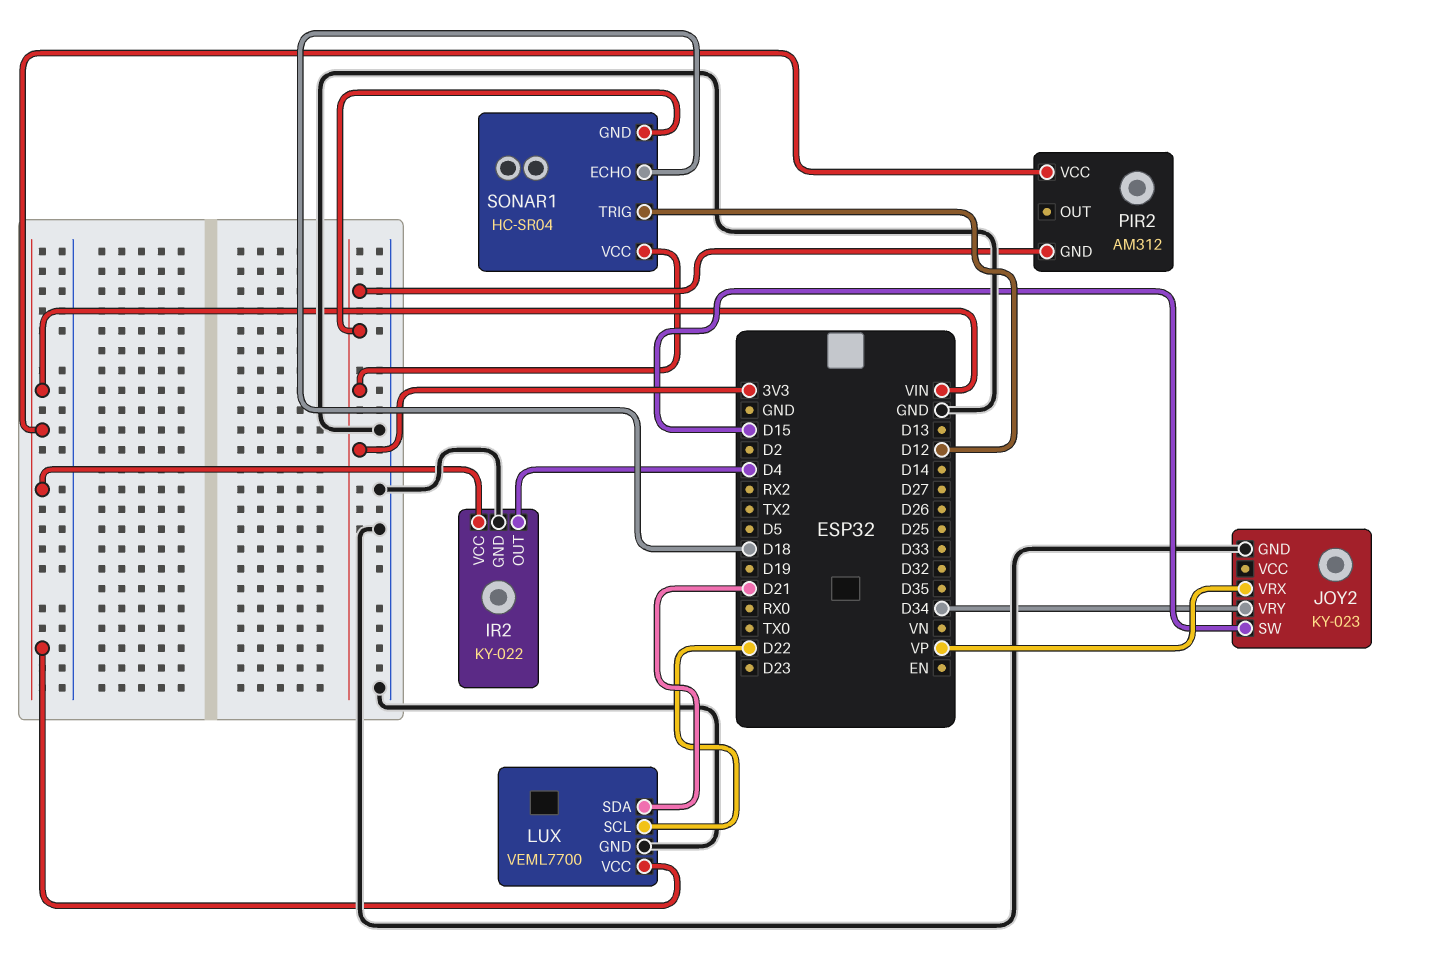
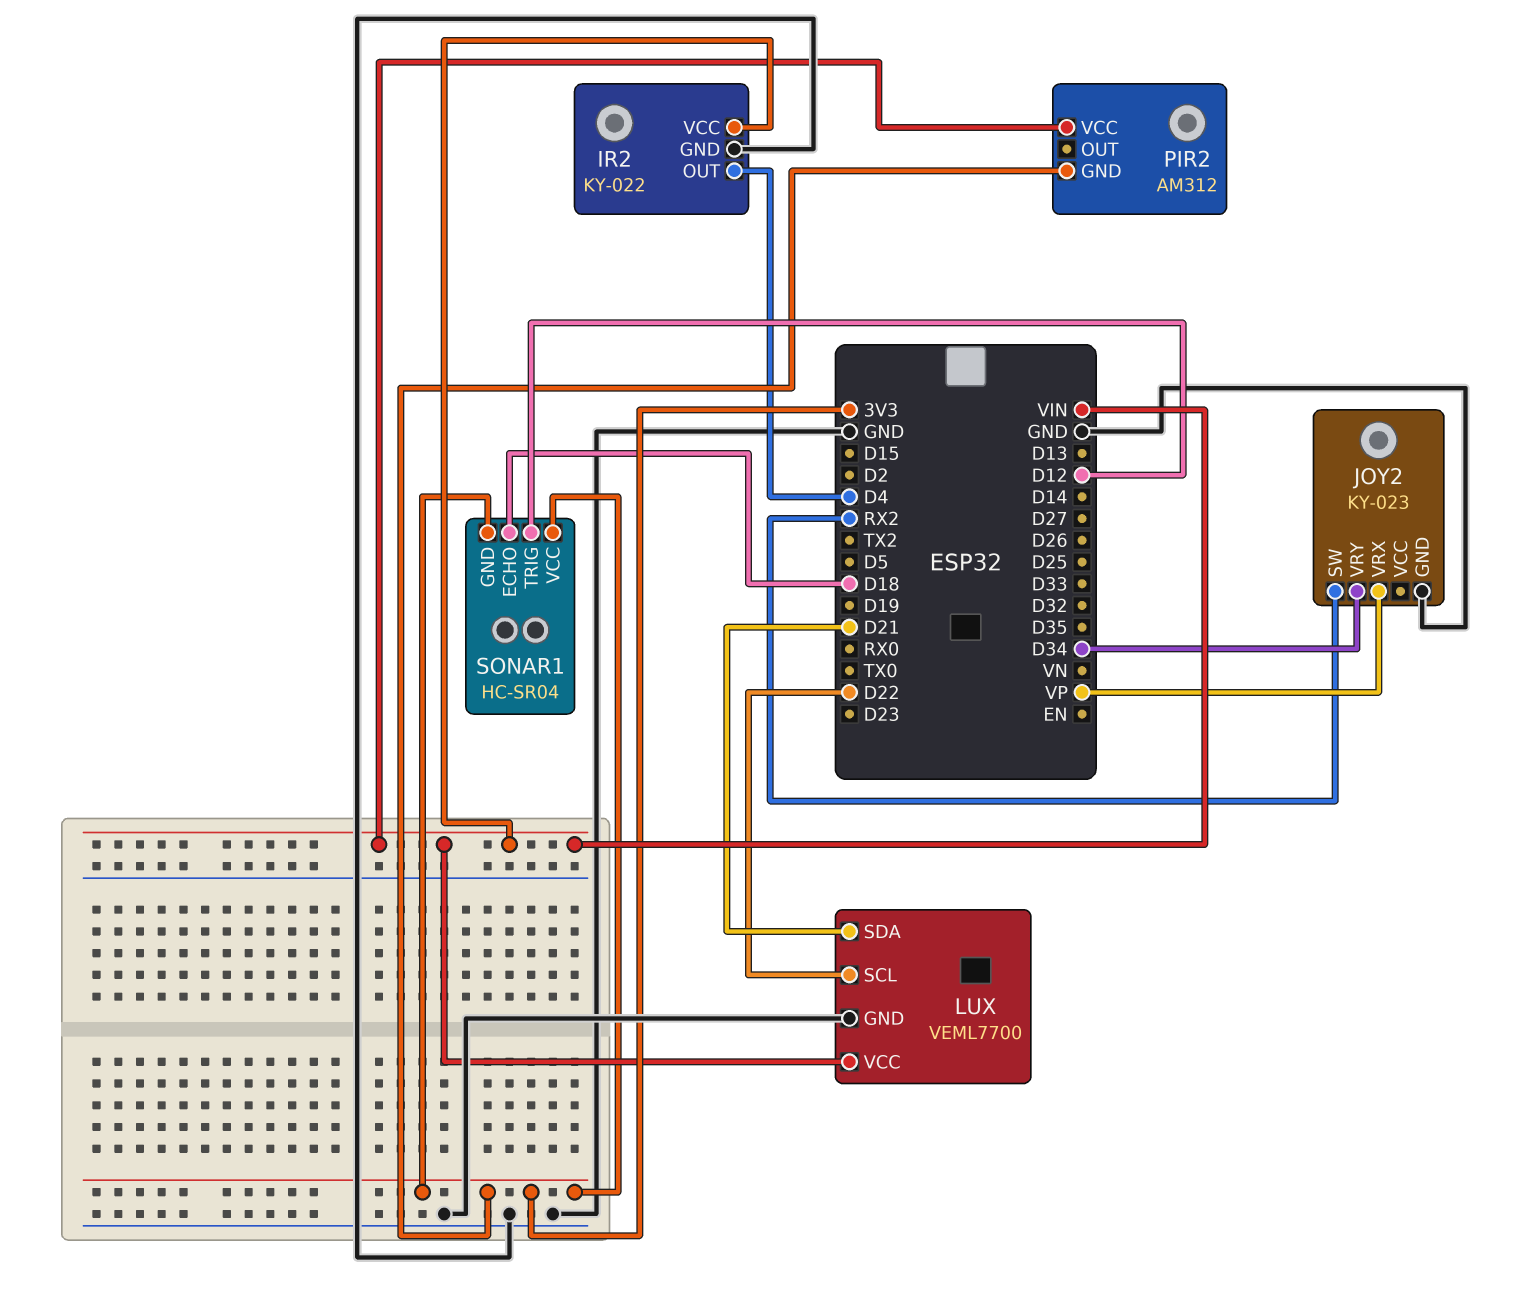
JOY2 pin SW: D15 -> RX2

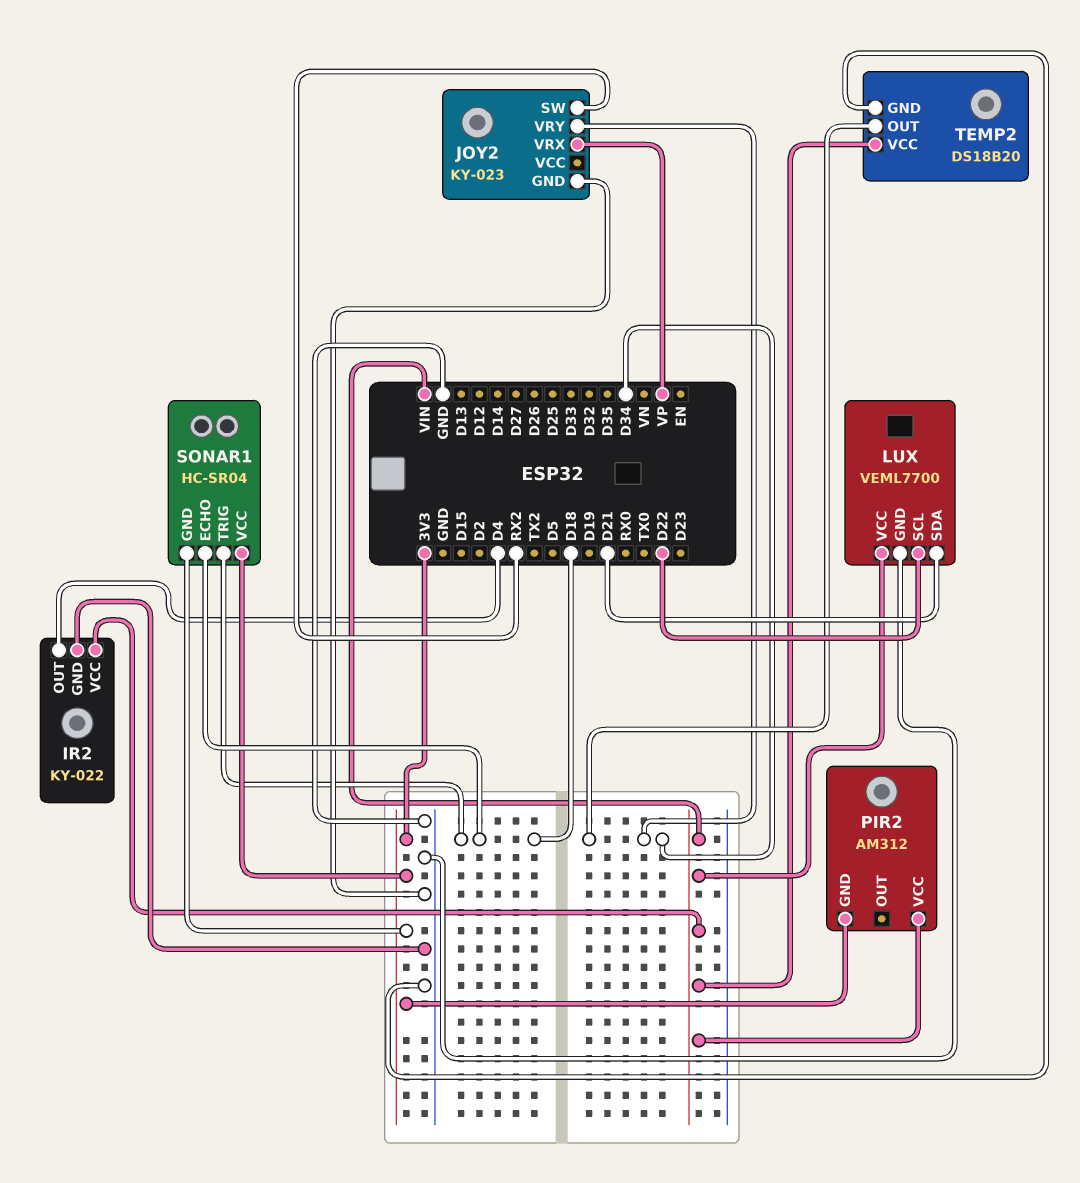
SONAR1 pin TRIG: D12 -> D18
TEMP2: none -> DS18B20
TEMP2 pin GND: none -> GND
TEMP2 pin OUT: none -> D34
TEMP2 pin VCC: none -> VIN

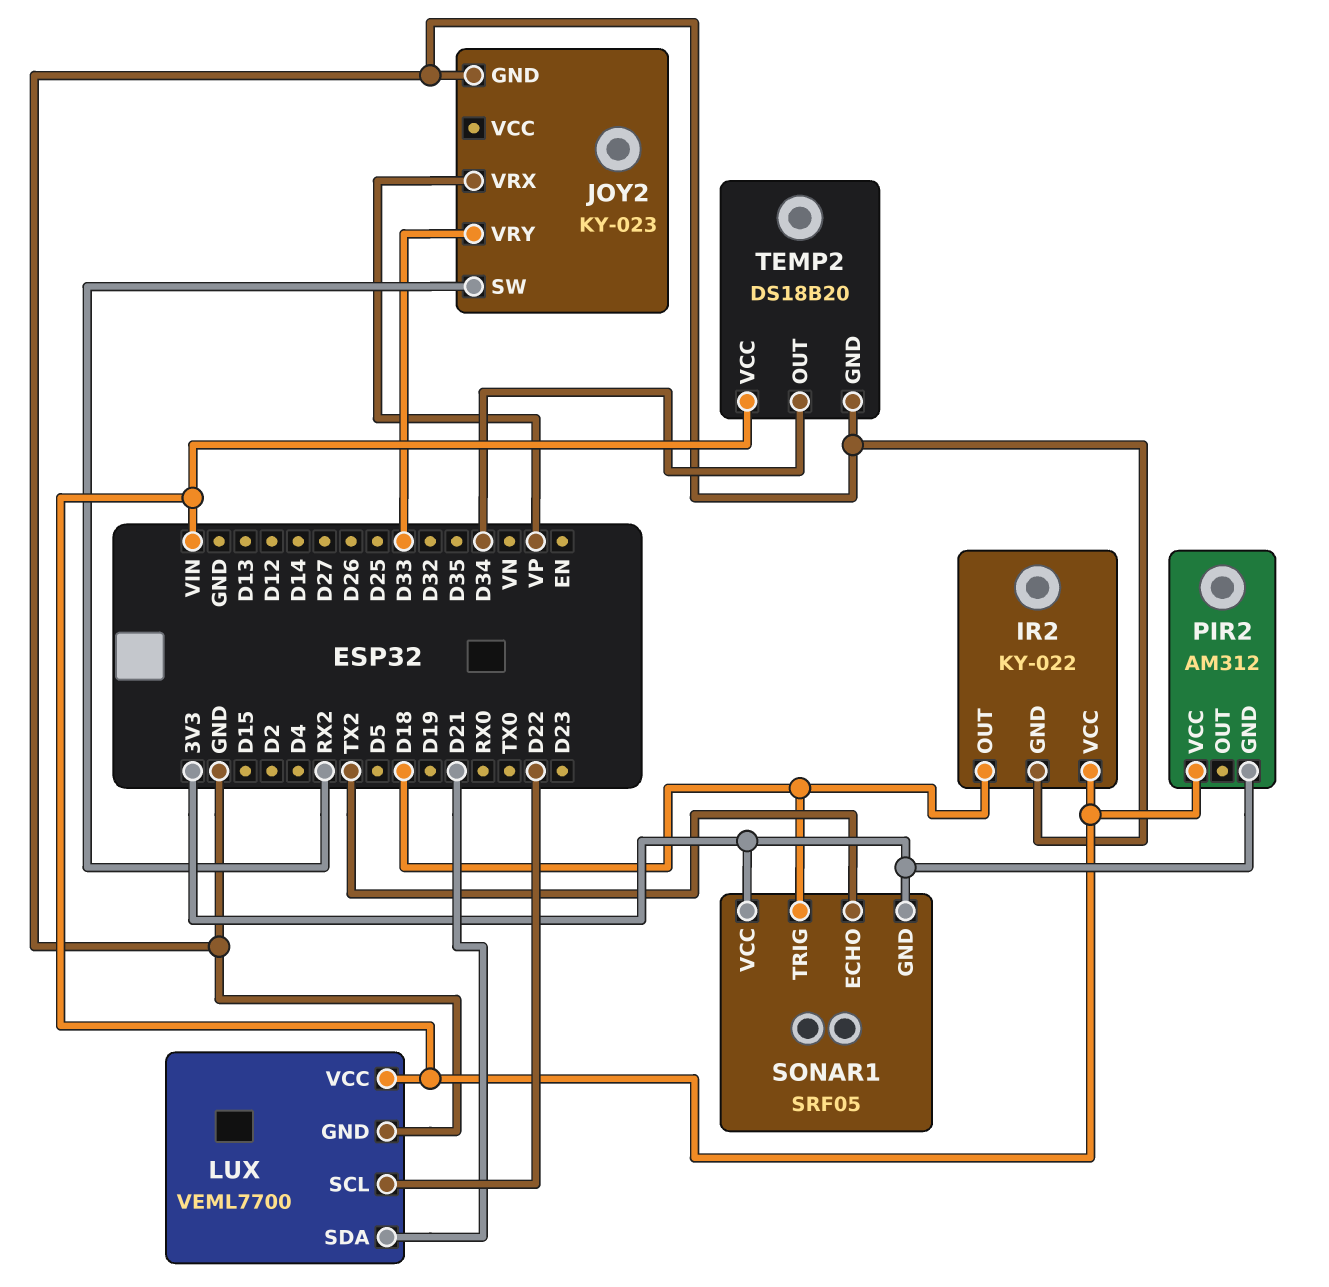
IR2 pin OUT: D4 -> D18
JOY2 pin VRY: D34 -> D33
SONAR1: HC-SR04 -> SRF05
SONAR1 pin ECHO: D18 -> TX2

